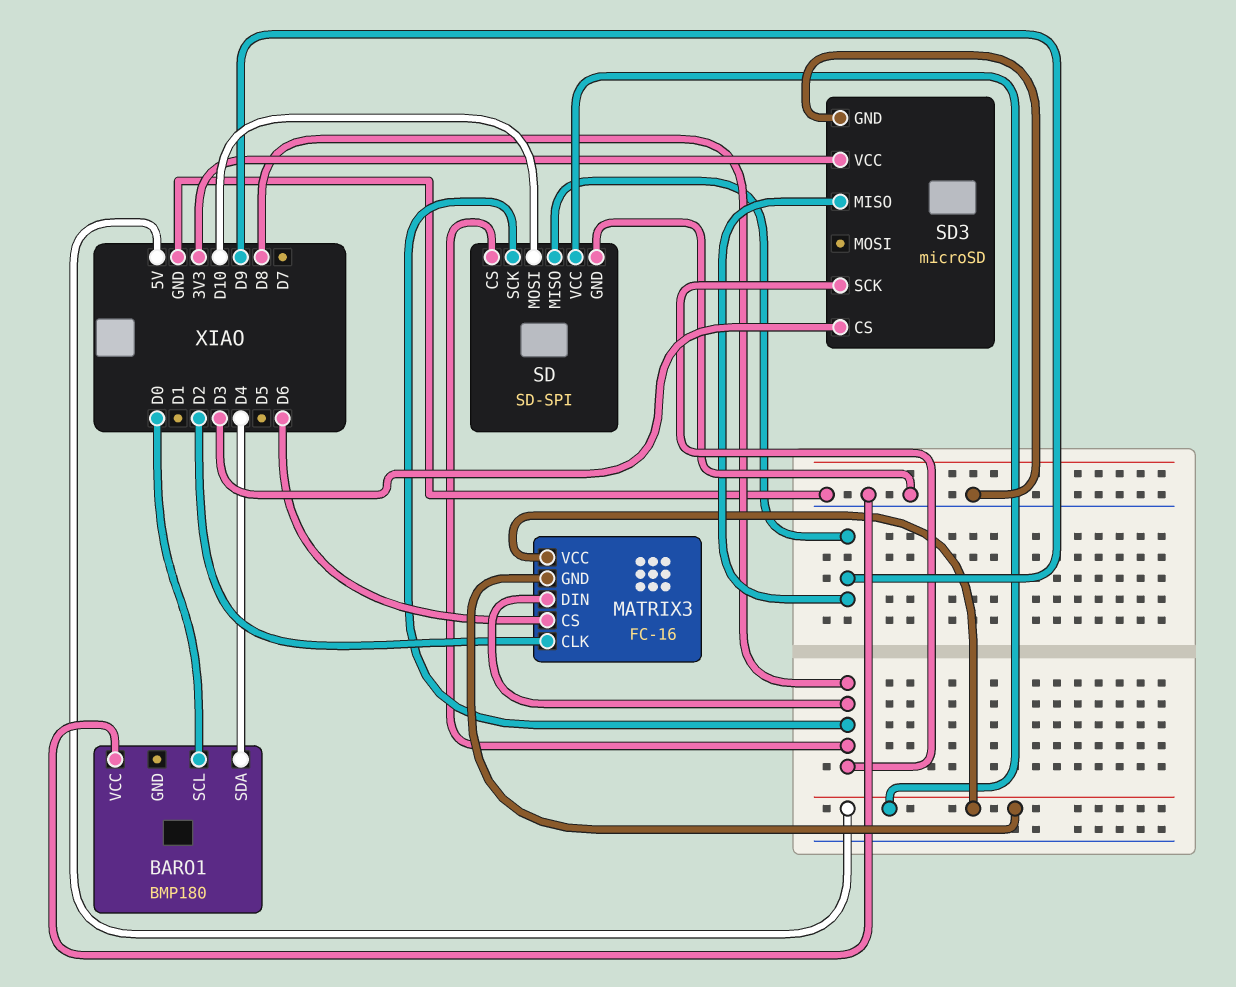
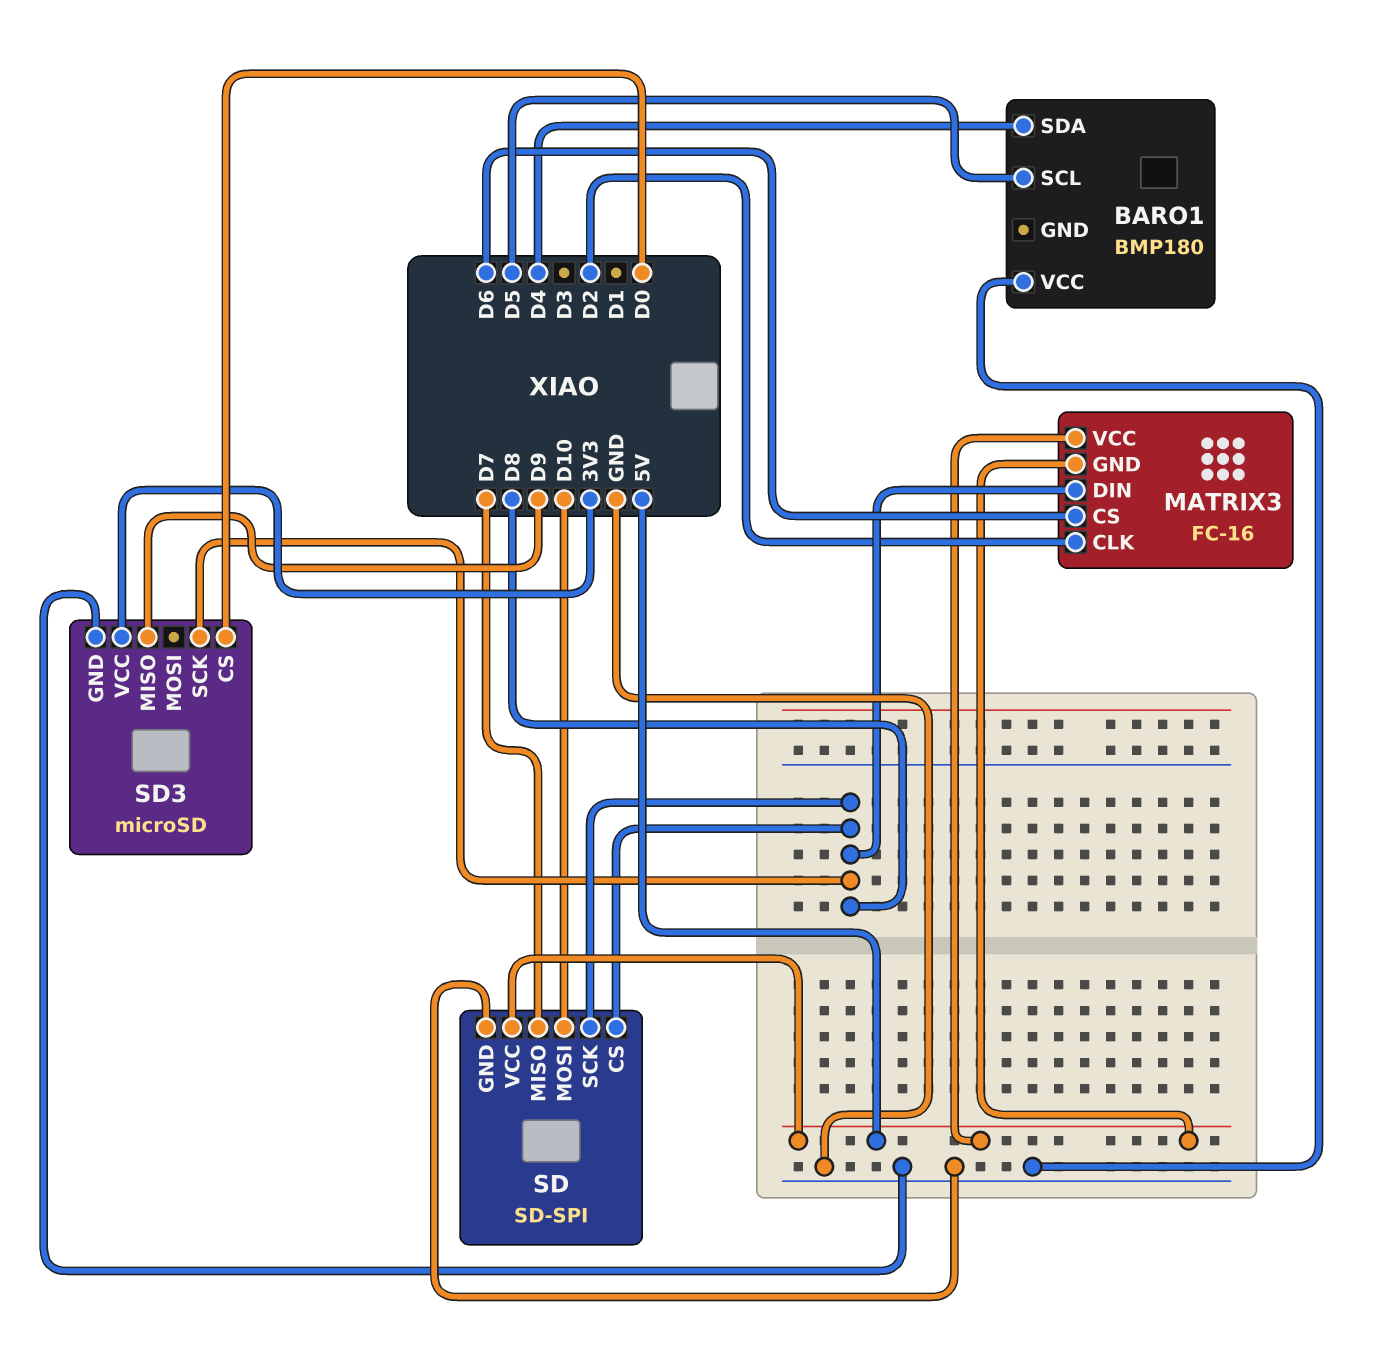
BARO1 pin SCL: D0 -> D5
SD pin MISO: D9 -> D7
SD3 pin CS: D3 -> D0

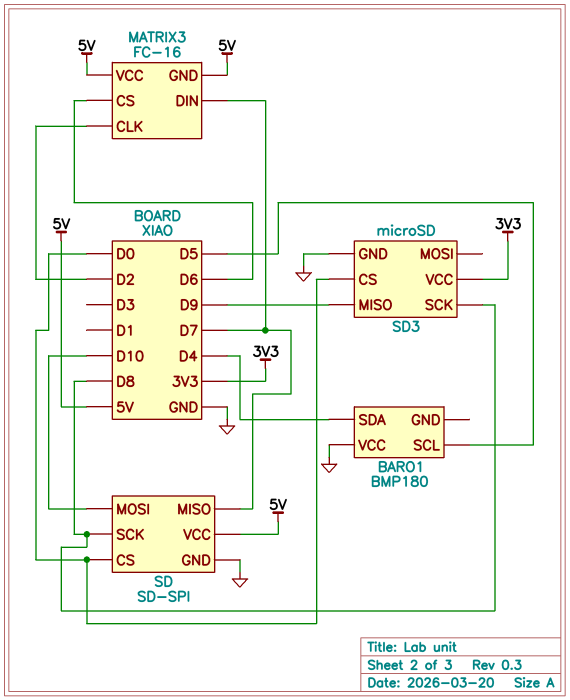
MATRIX3 pin DIN: D8 -> D7
SD pin CS: D8 -> D0

